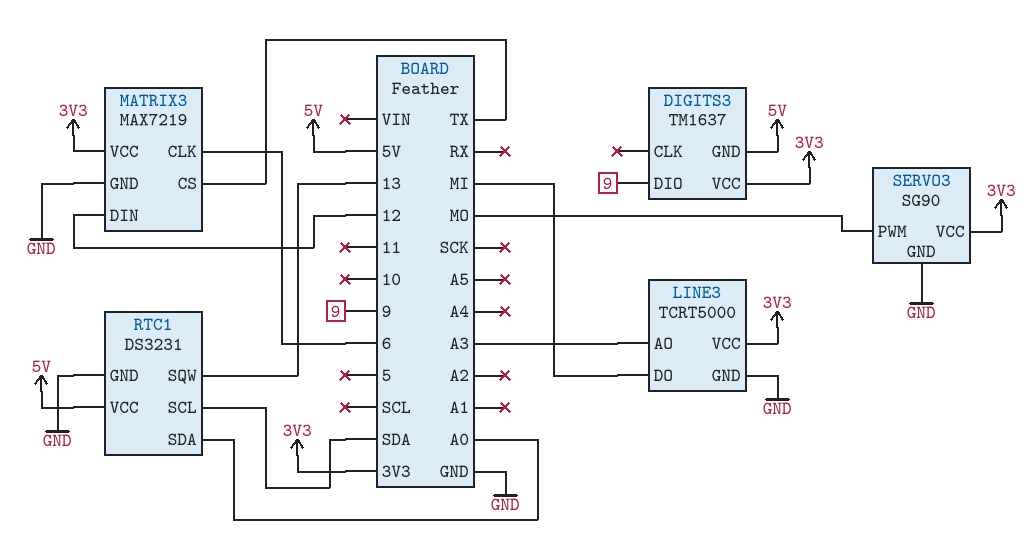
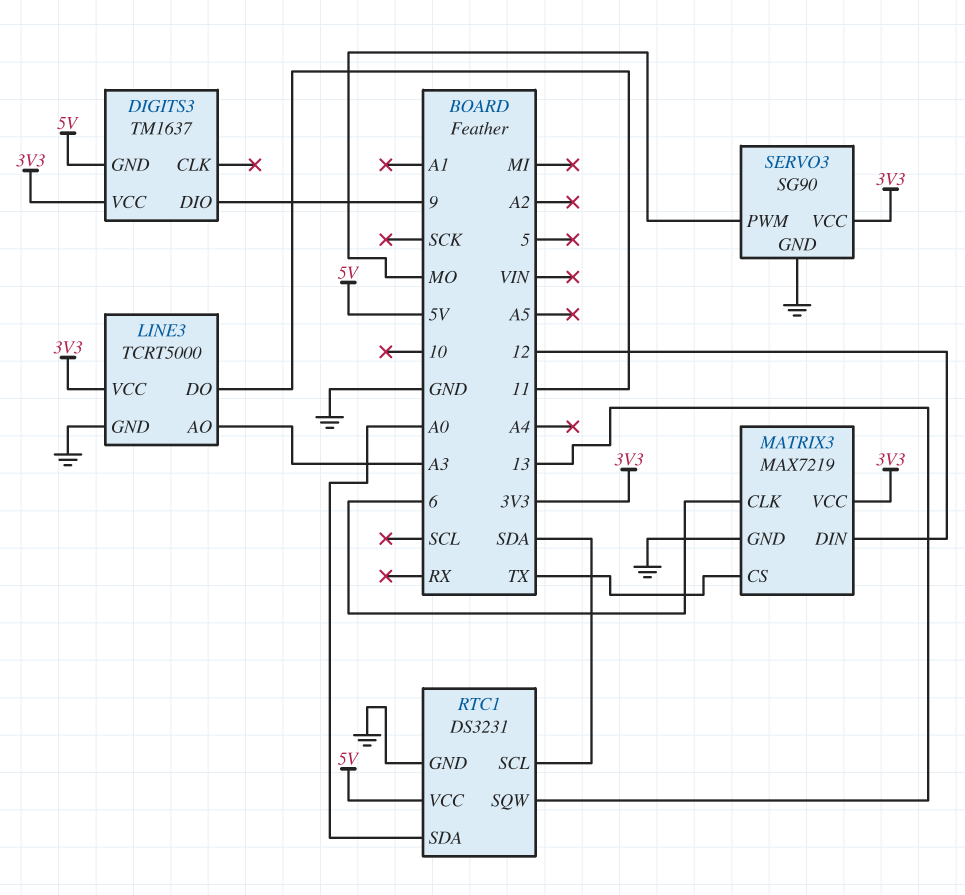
LINE3 pin DO: MI -> 11

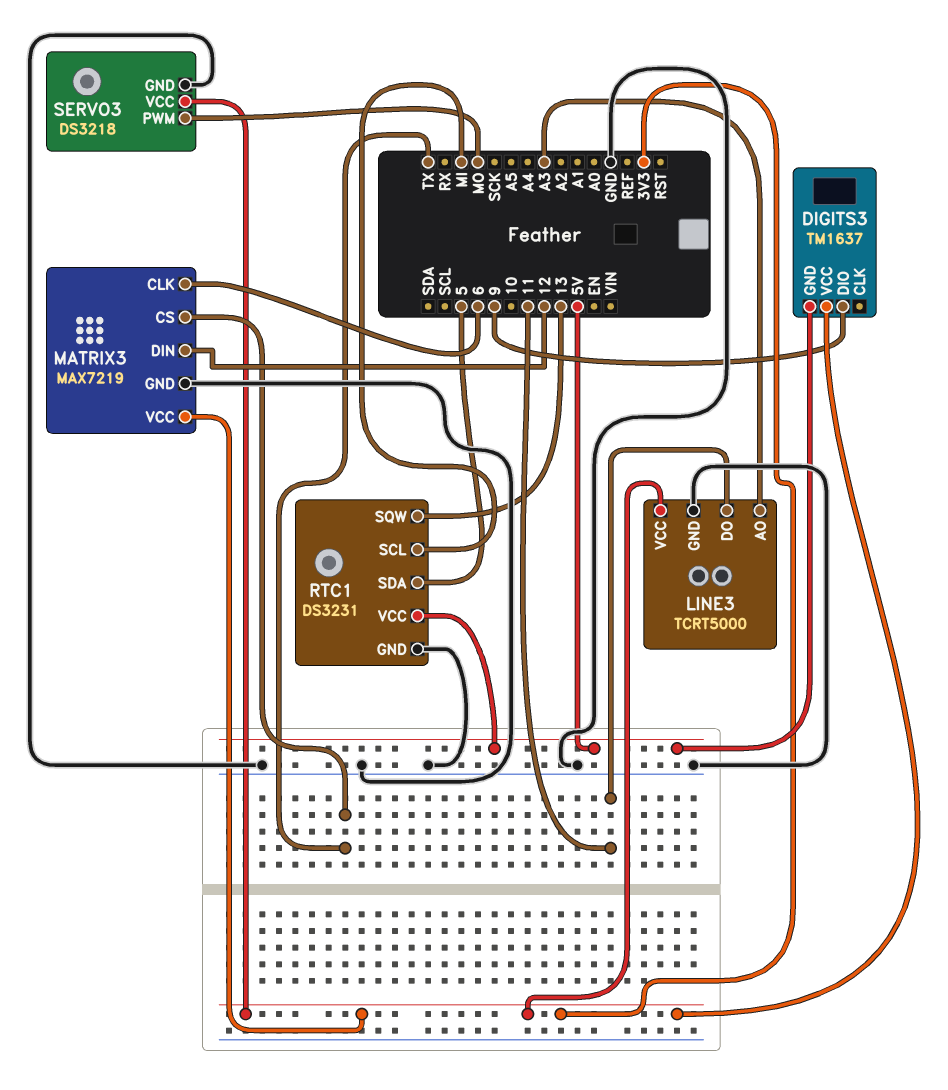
RTC1 pin SCL: SDA -> MI
RTC1 pin SDA: A0 -> 5
SERVO3: SG90 -> DS3218

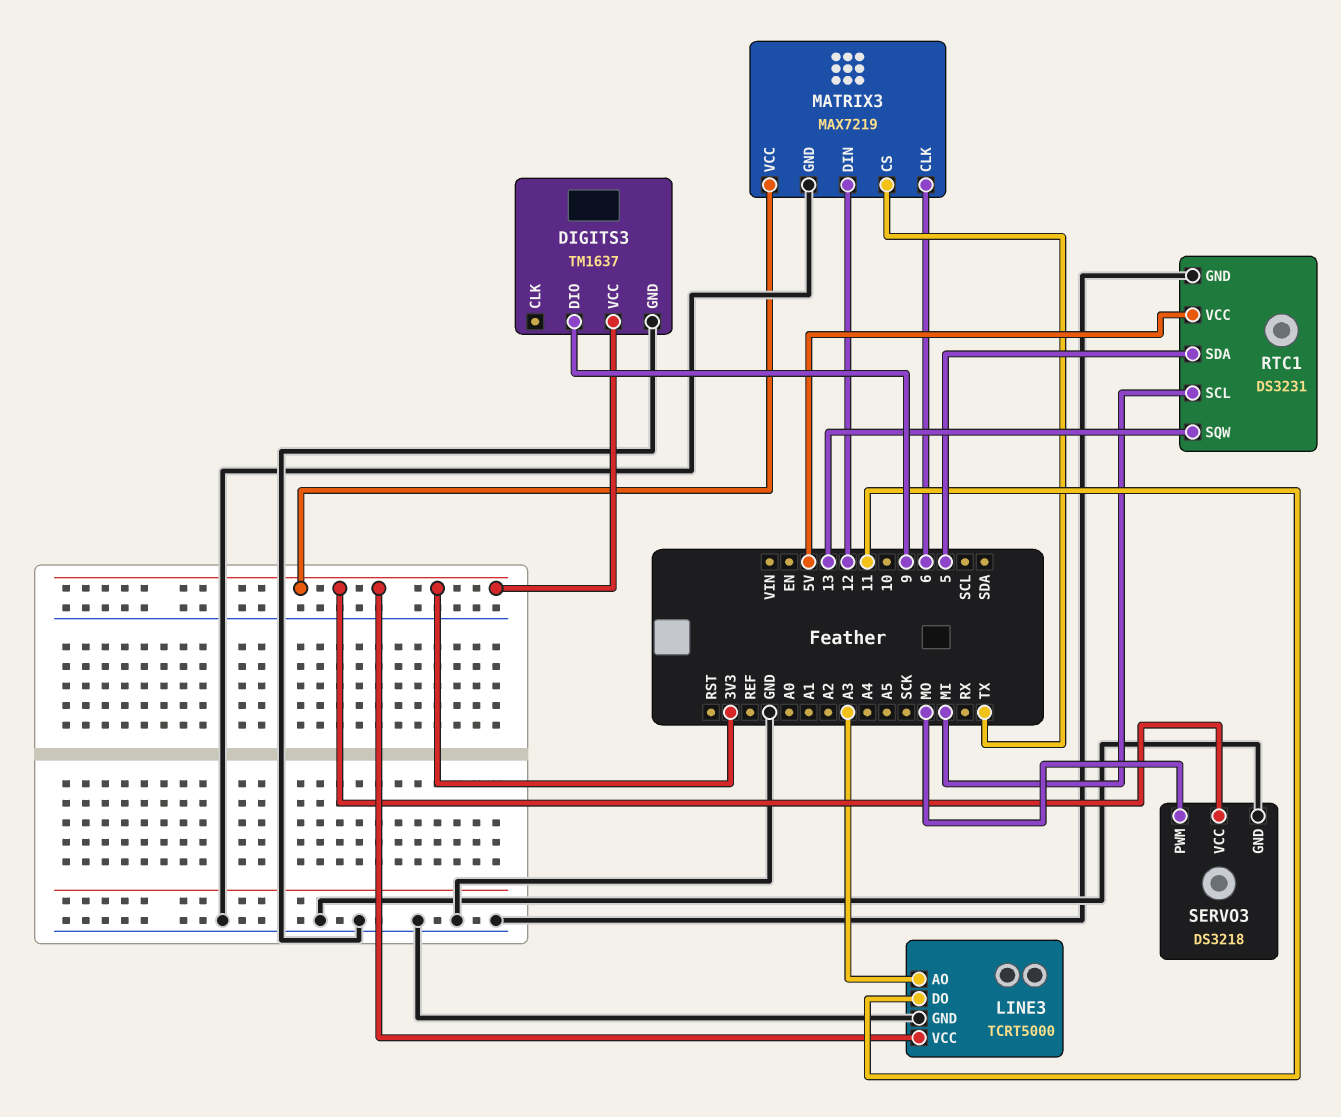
DIGITS3 pin GND: 5V -> GND

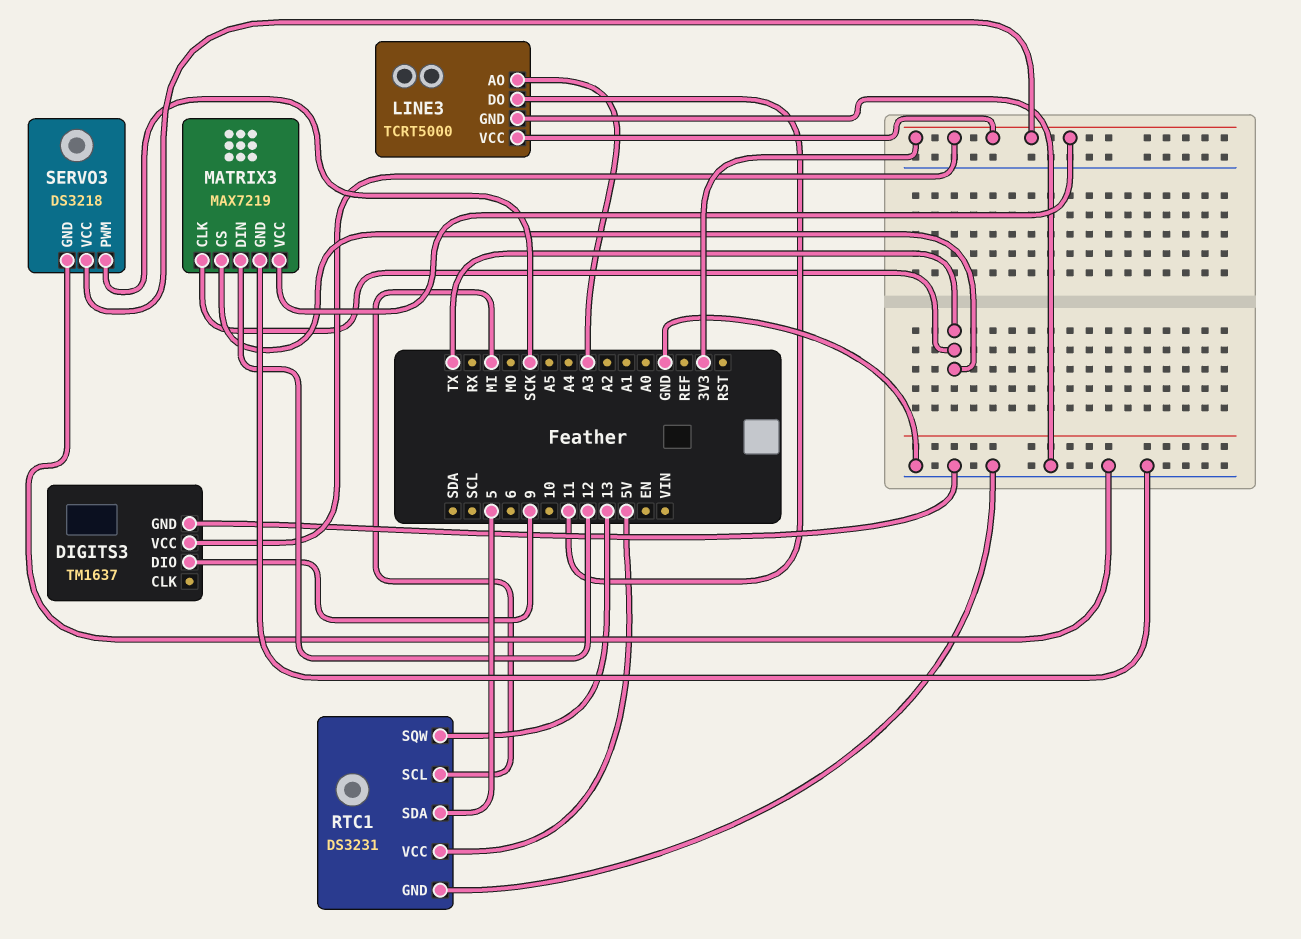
MATRIX3 pin CLK: 6 -> TX
SERVO3 pin PWM: MO -> SCK

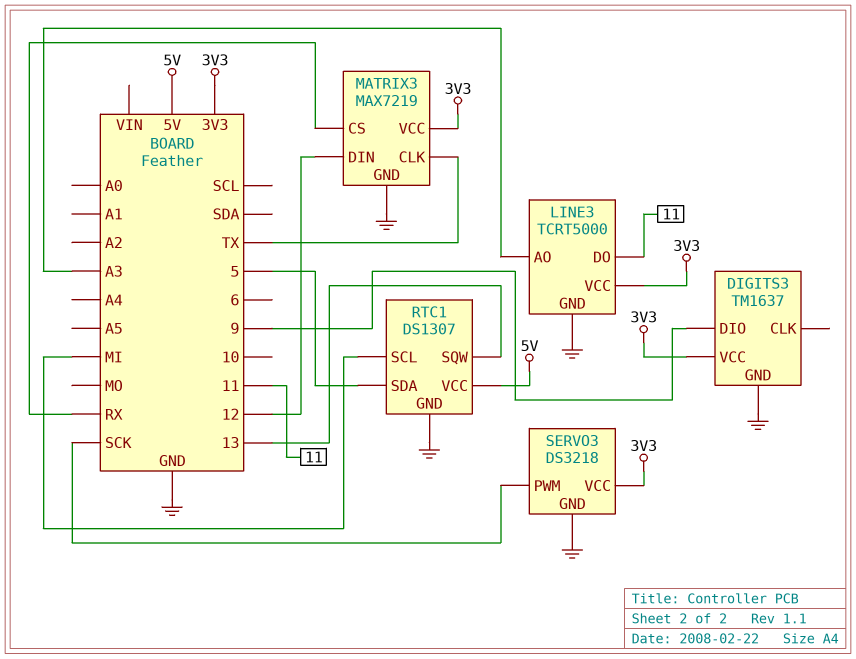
MATRIX3 pin CS: TX -> RX
RTC1: DS3231 -> DS1307

